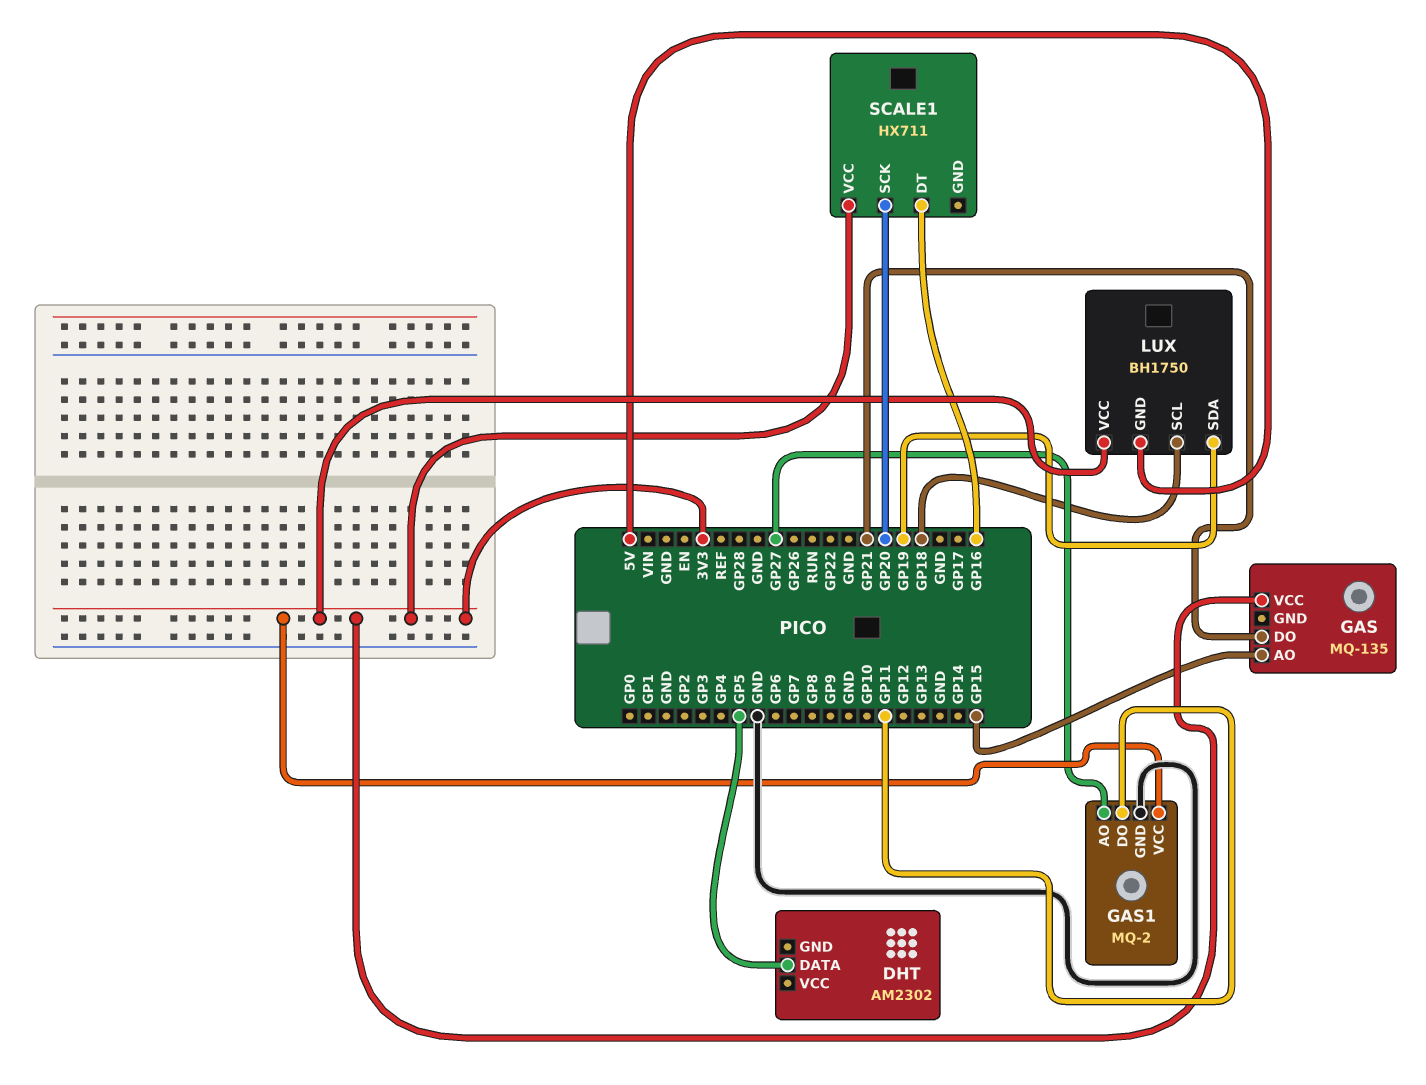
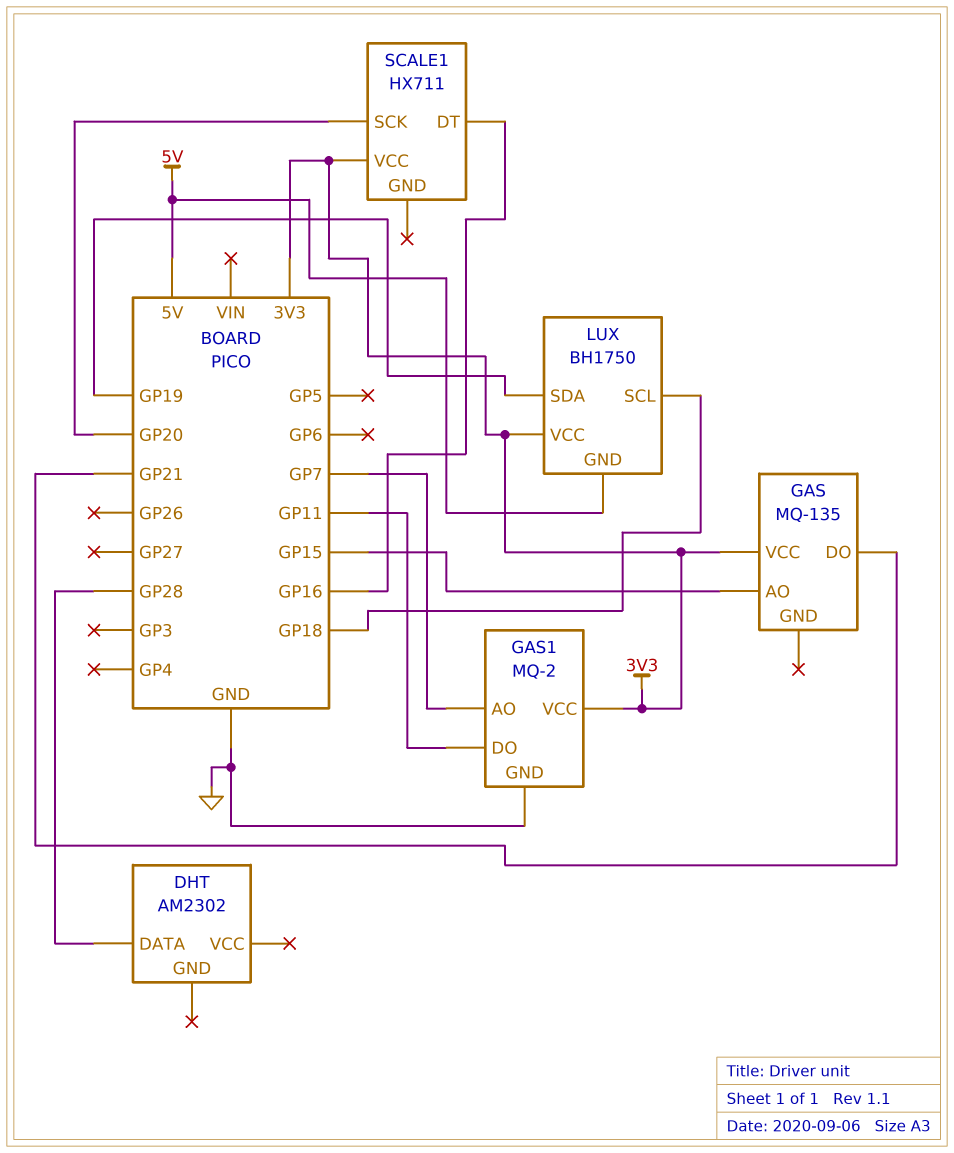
DHT pin DATA: GP5 -> GP28
GAS1 pin AO: GP27 -> GP7

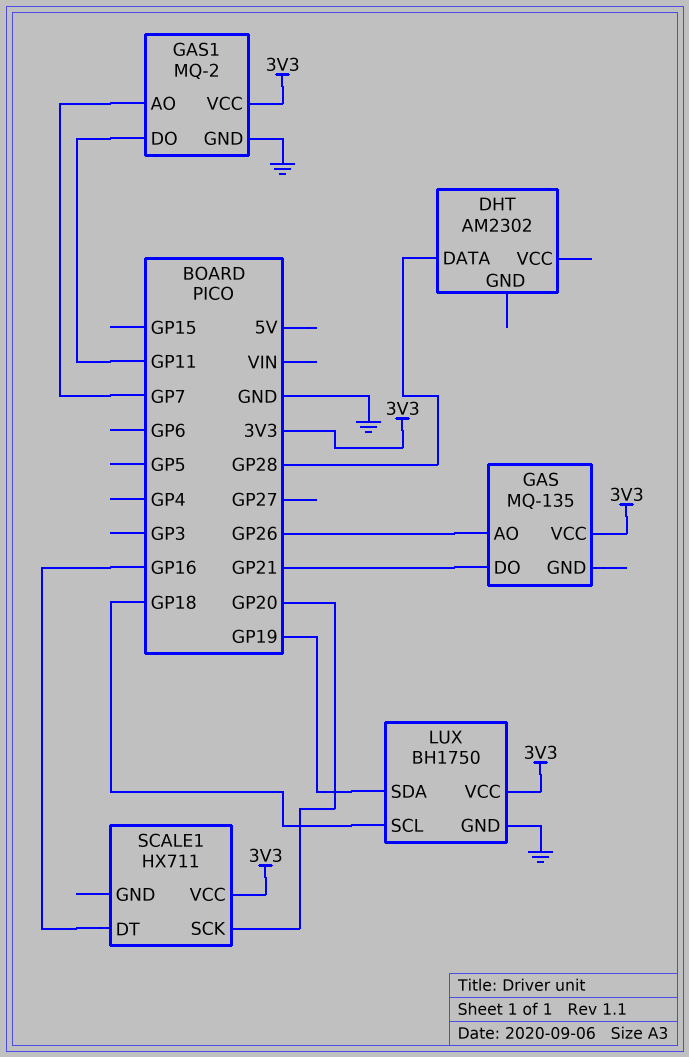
GAS pin AO: GP15 -> GP26
LUX pin GND: 5V -> GND

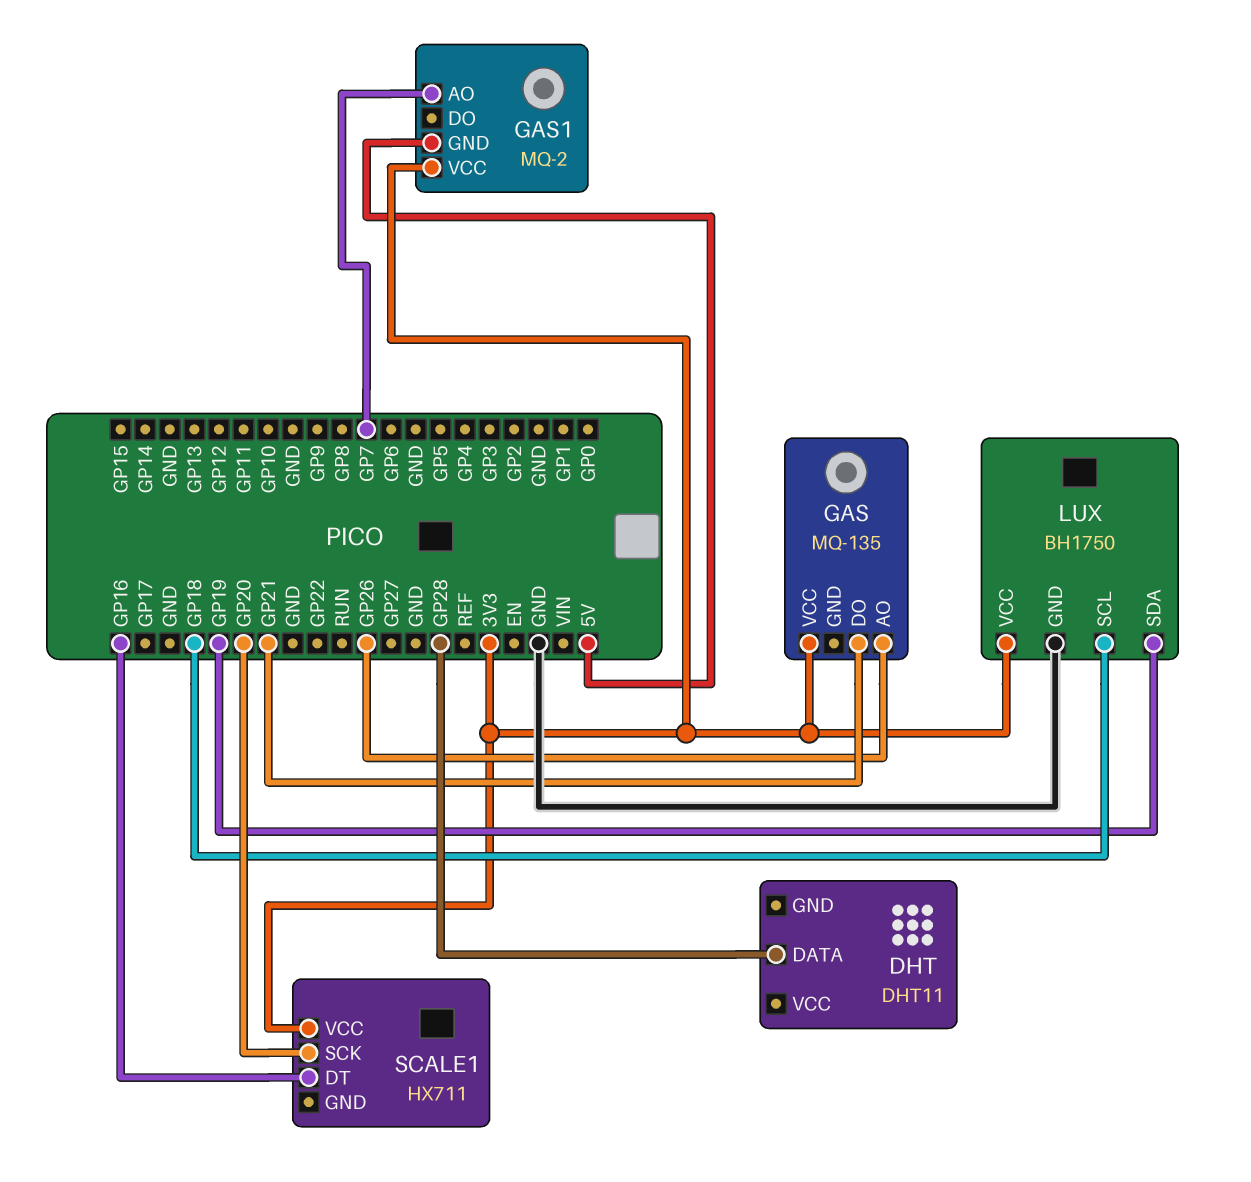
DHT: AM2302 -> DHT11
GAS1 pin DO: GP11 -> none
GAS1 pin GND: GND -> 5V

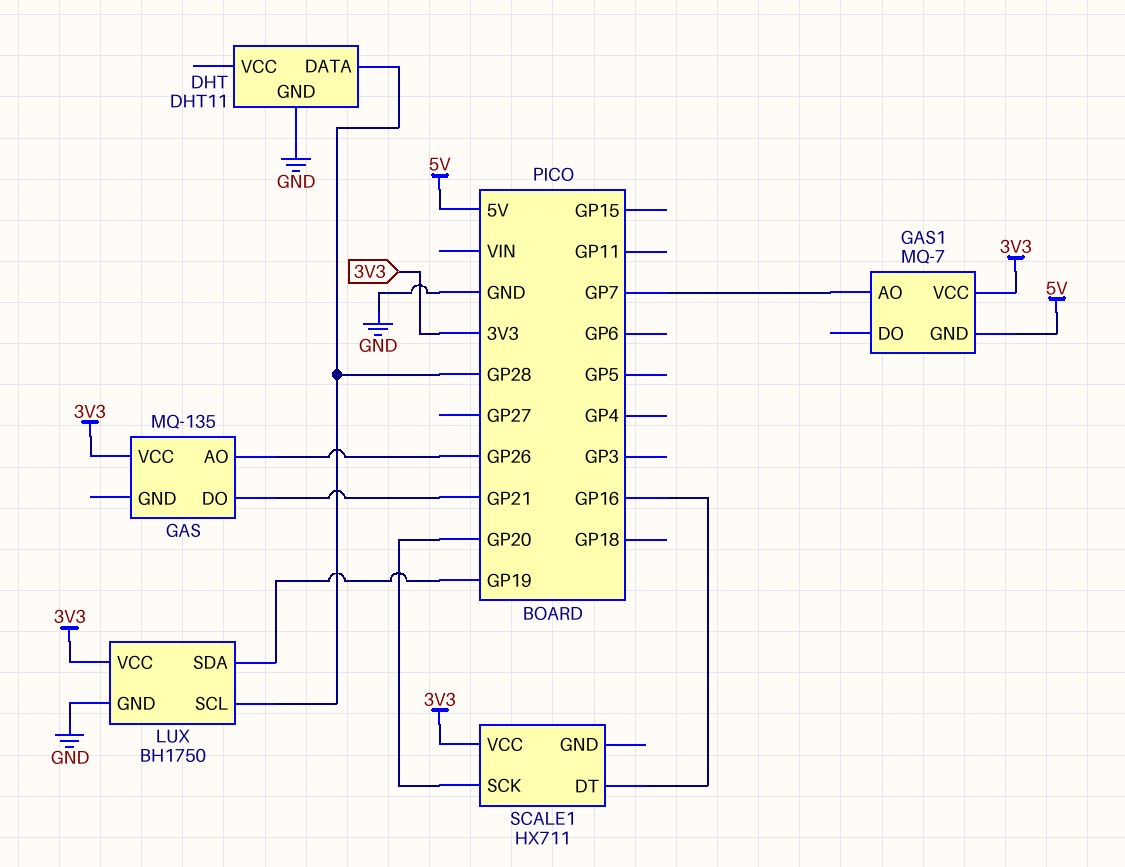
DHT pin GND: none -> GND
GAS1: MQ-2 -> MQ-7
LUX pin SCL: GP18 -> GP28

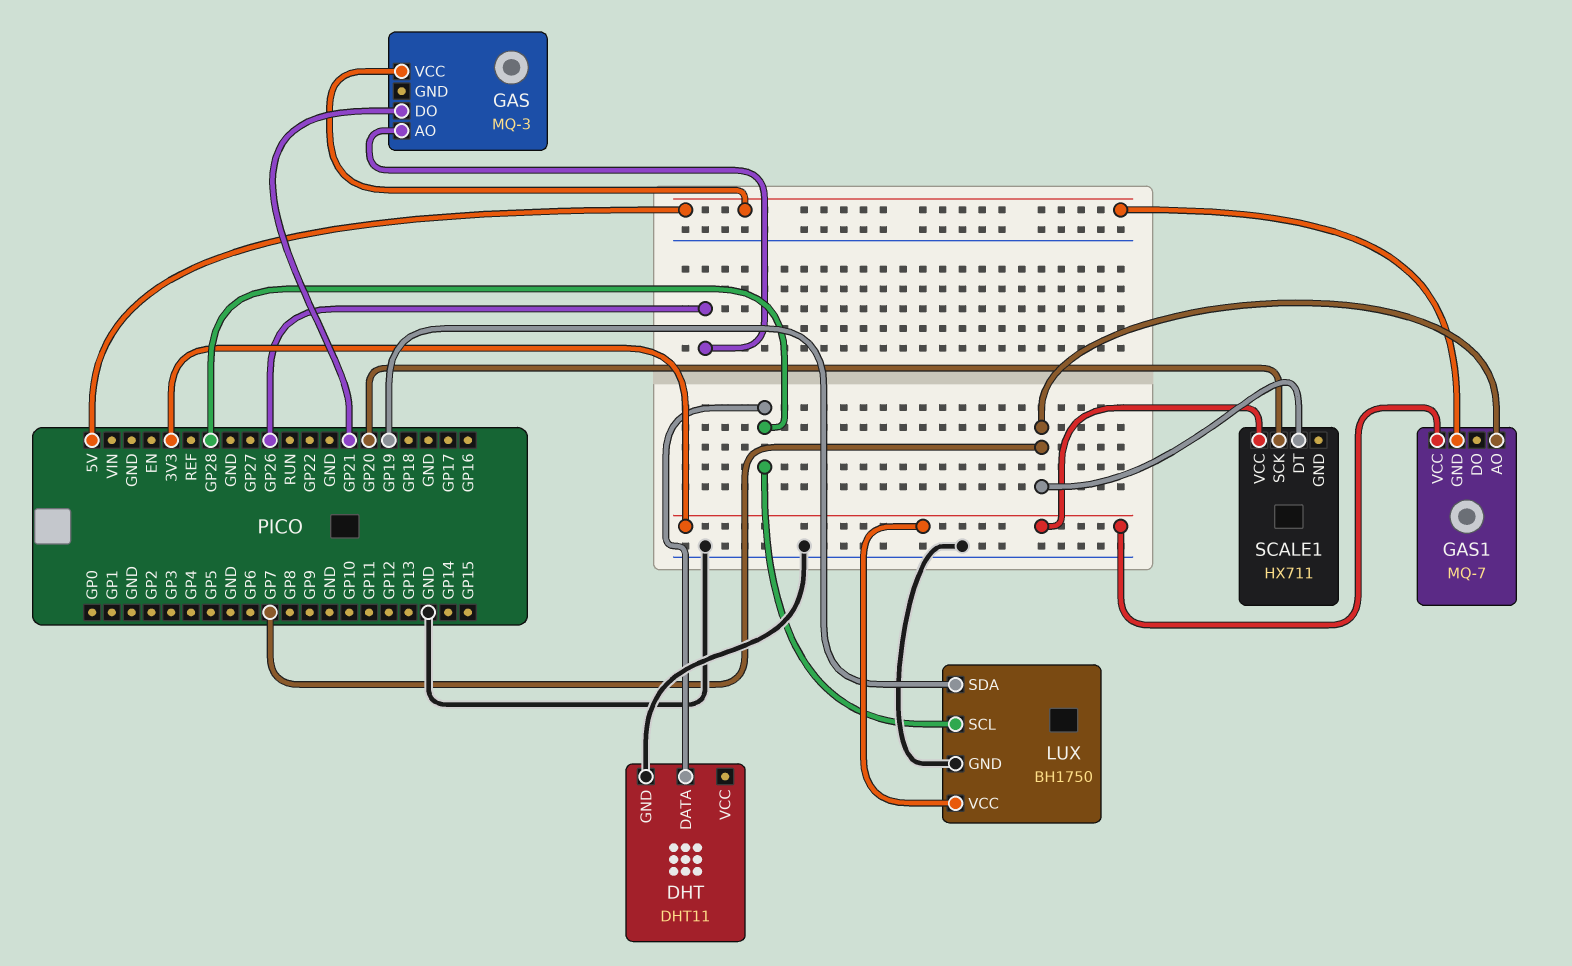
GAS: MQ-135 -> MQ-3
GAS pin VCC: 3V3 -> 5V
SCALE1 pin DT: GP16 -> GP7

